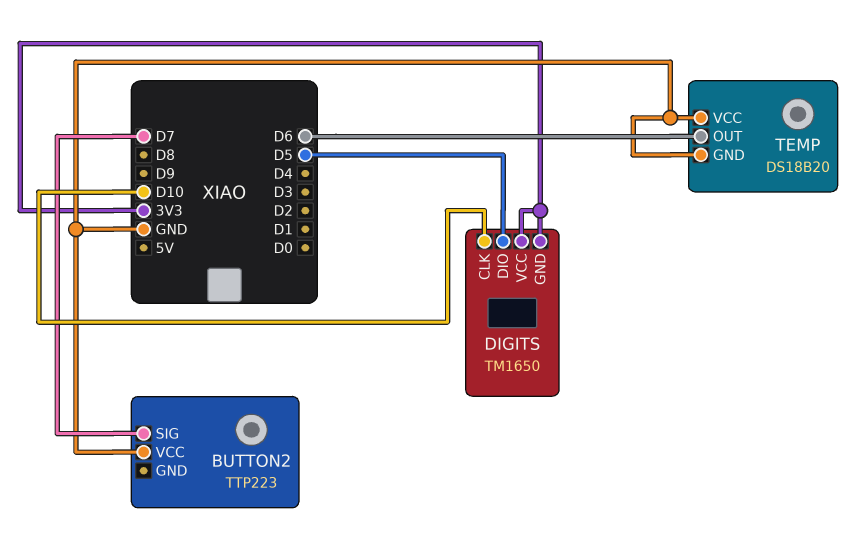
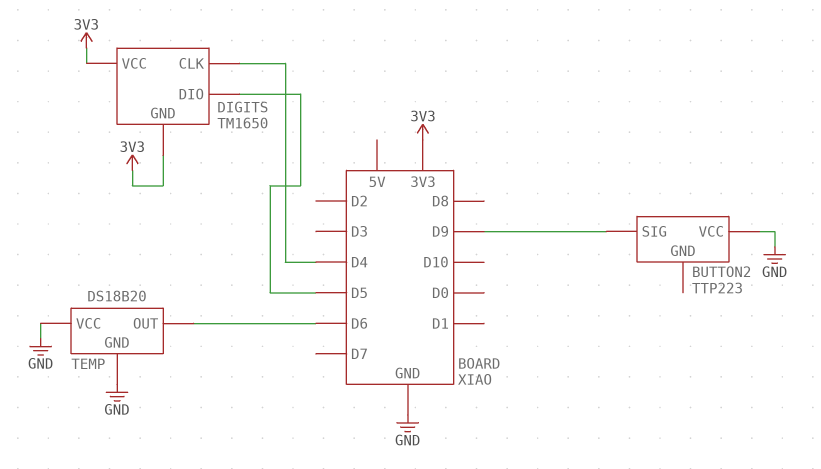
BUTTON2 pin SIG: D7 -> D9
DIGITS pin CLK: D10 -> D4

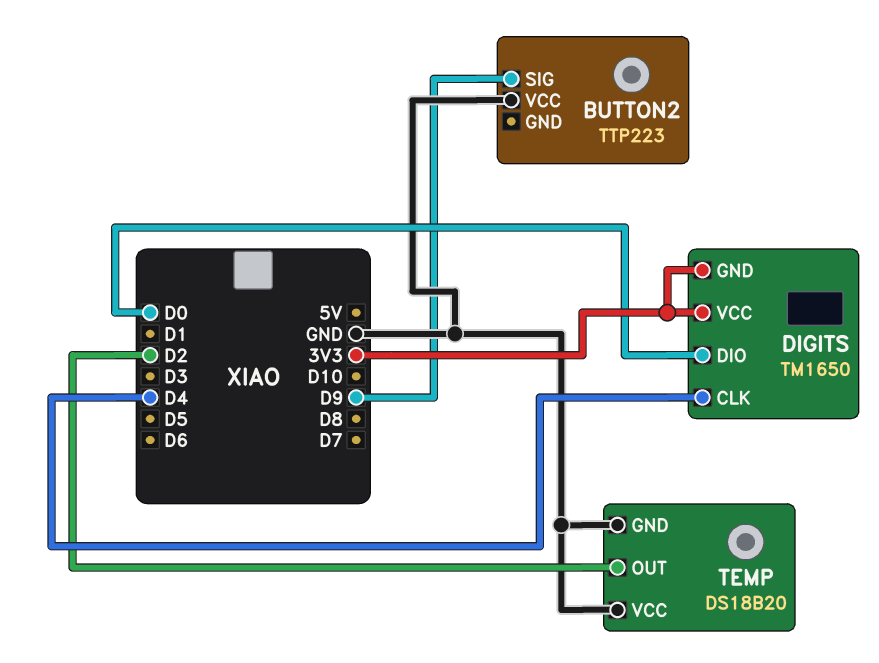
DIGITS pin DIO: D5 -> D0
TEMP pin OUT: D6 -> D2

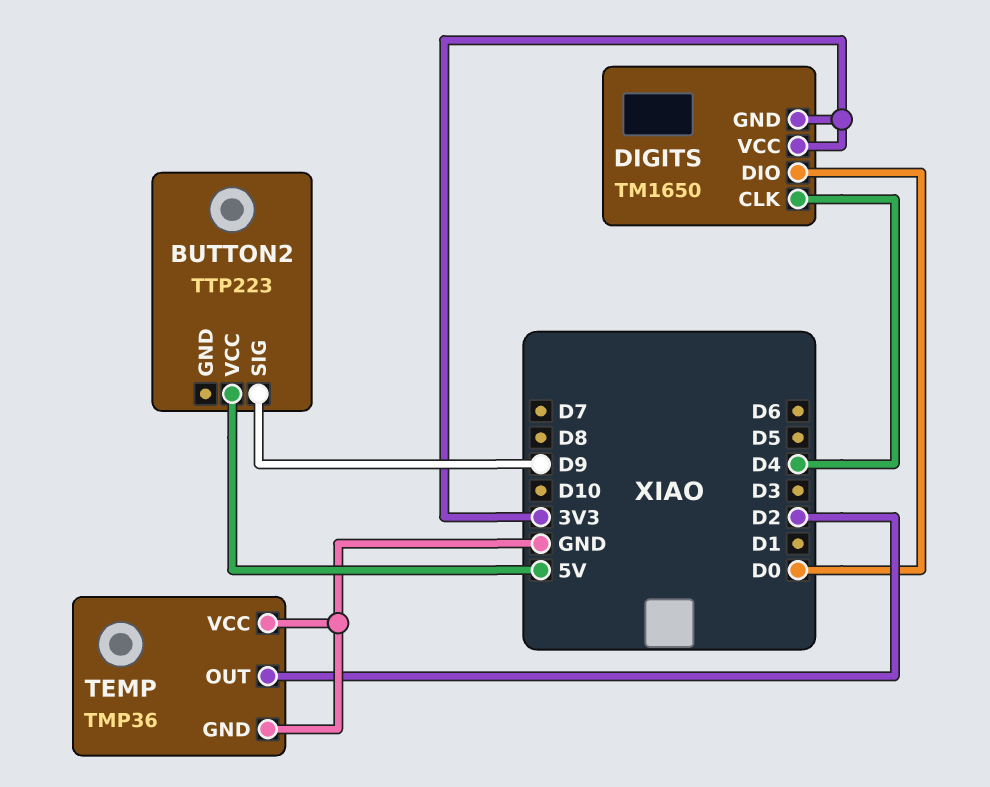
BUTTON2 pin VCC: GND -> 5V
TEMP: DS18B20 -> TMP36

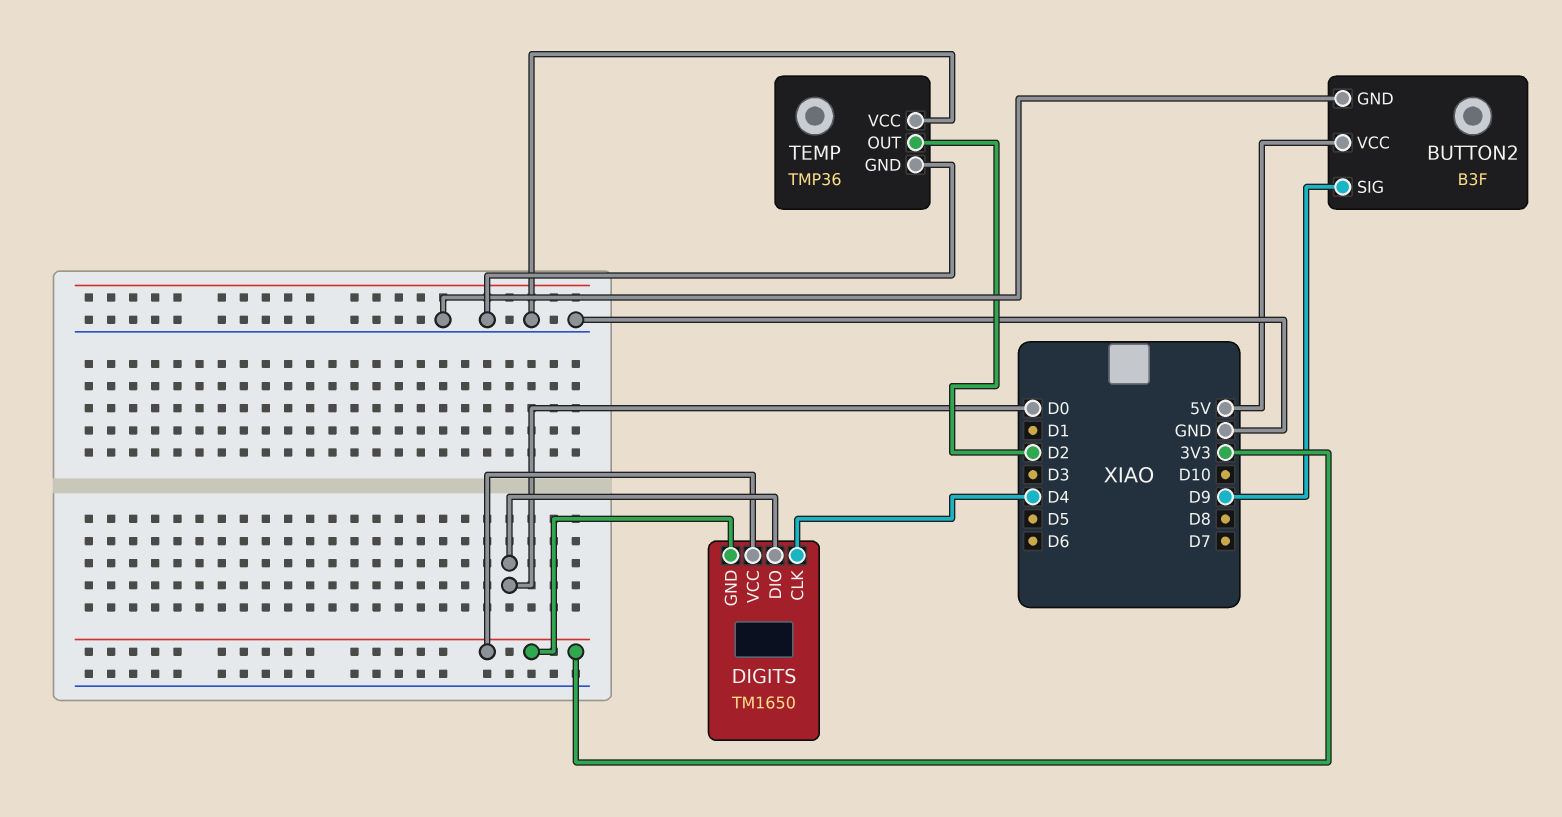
BUTTON2: TTP223 -> B3F
BUTTON2 pin GND: none -> GND

